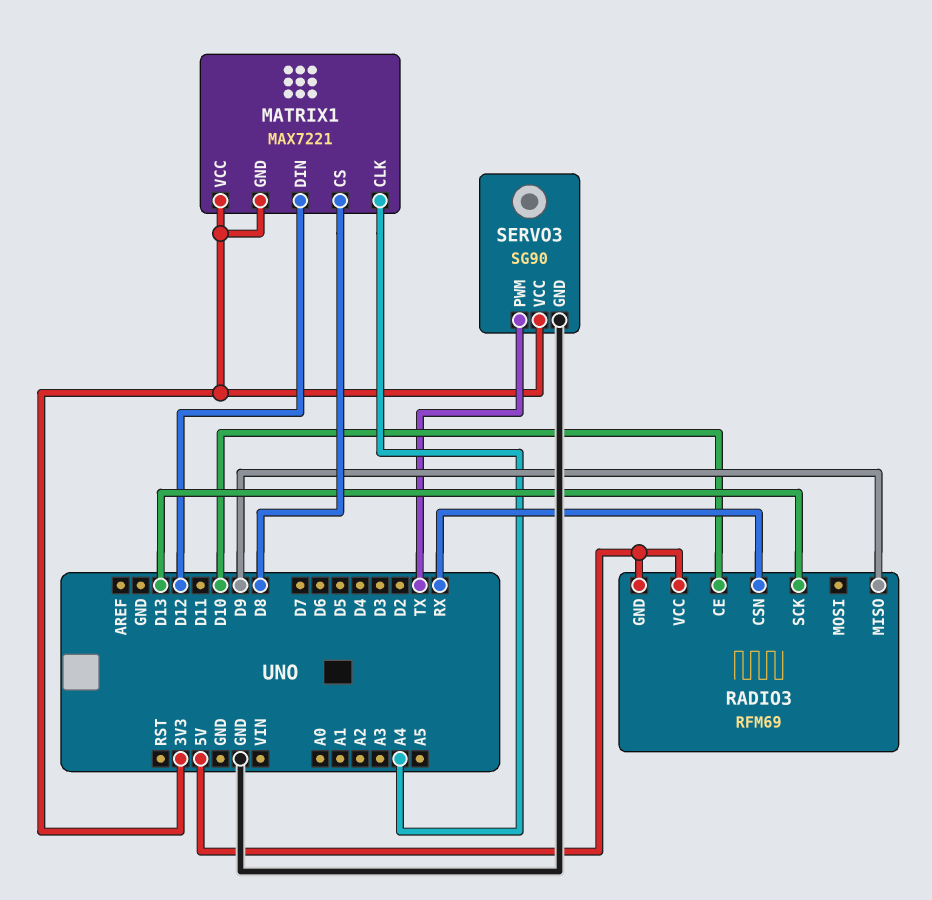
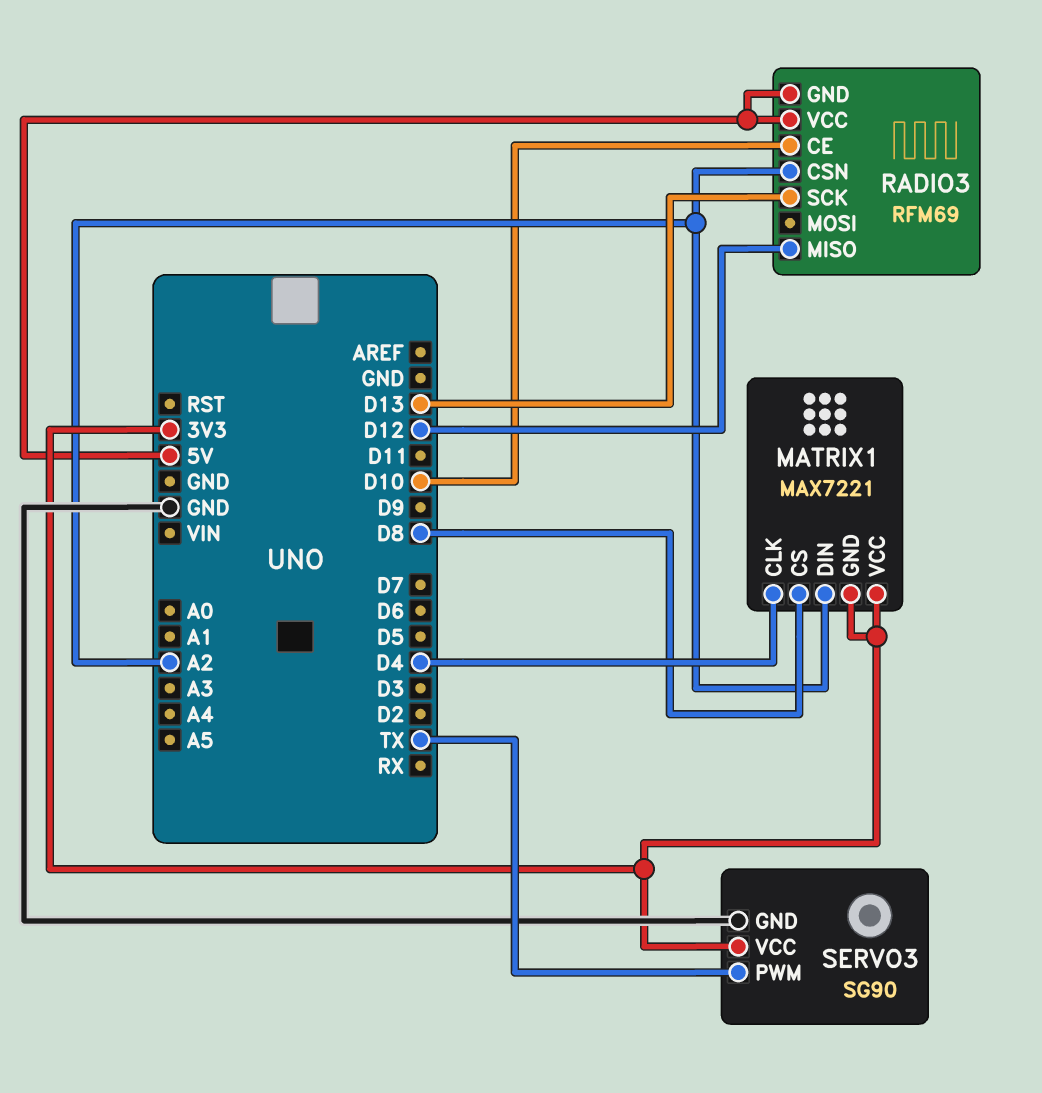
MATRIX1 pin CLK: A4 -> D4
MATRIX1 pin DIN: D12 -> A2
RADIO3 pin CSN: RX -> A2
RADIO3 pin MISO: D9 -> D12

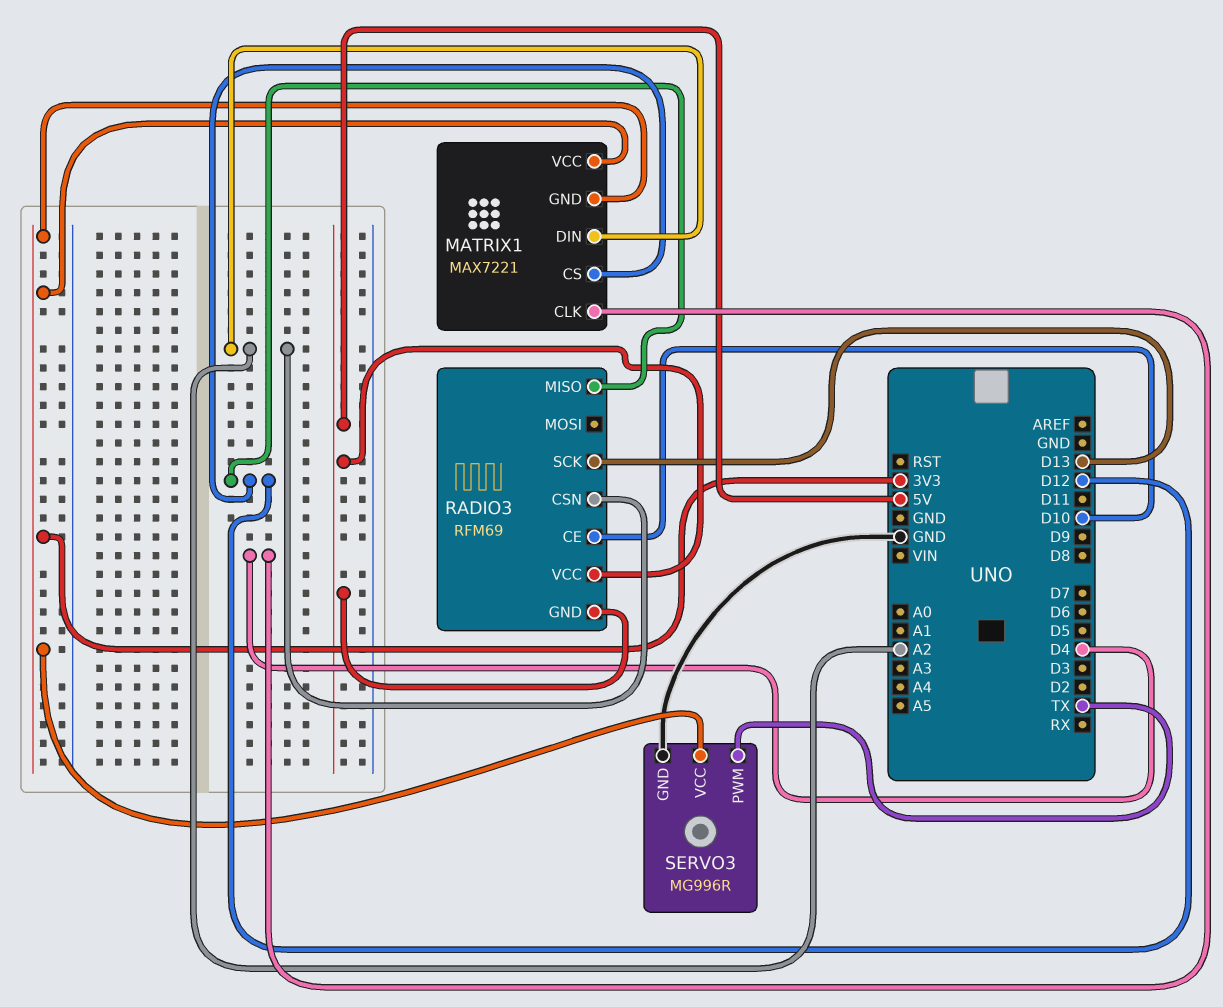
MATRIX1 pin CS: D8 -> D12
SERVO3: SG90 -> MG996R

